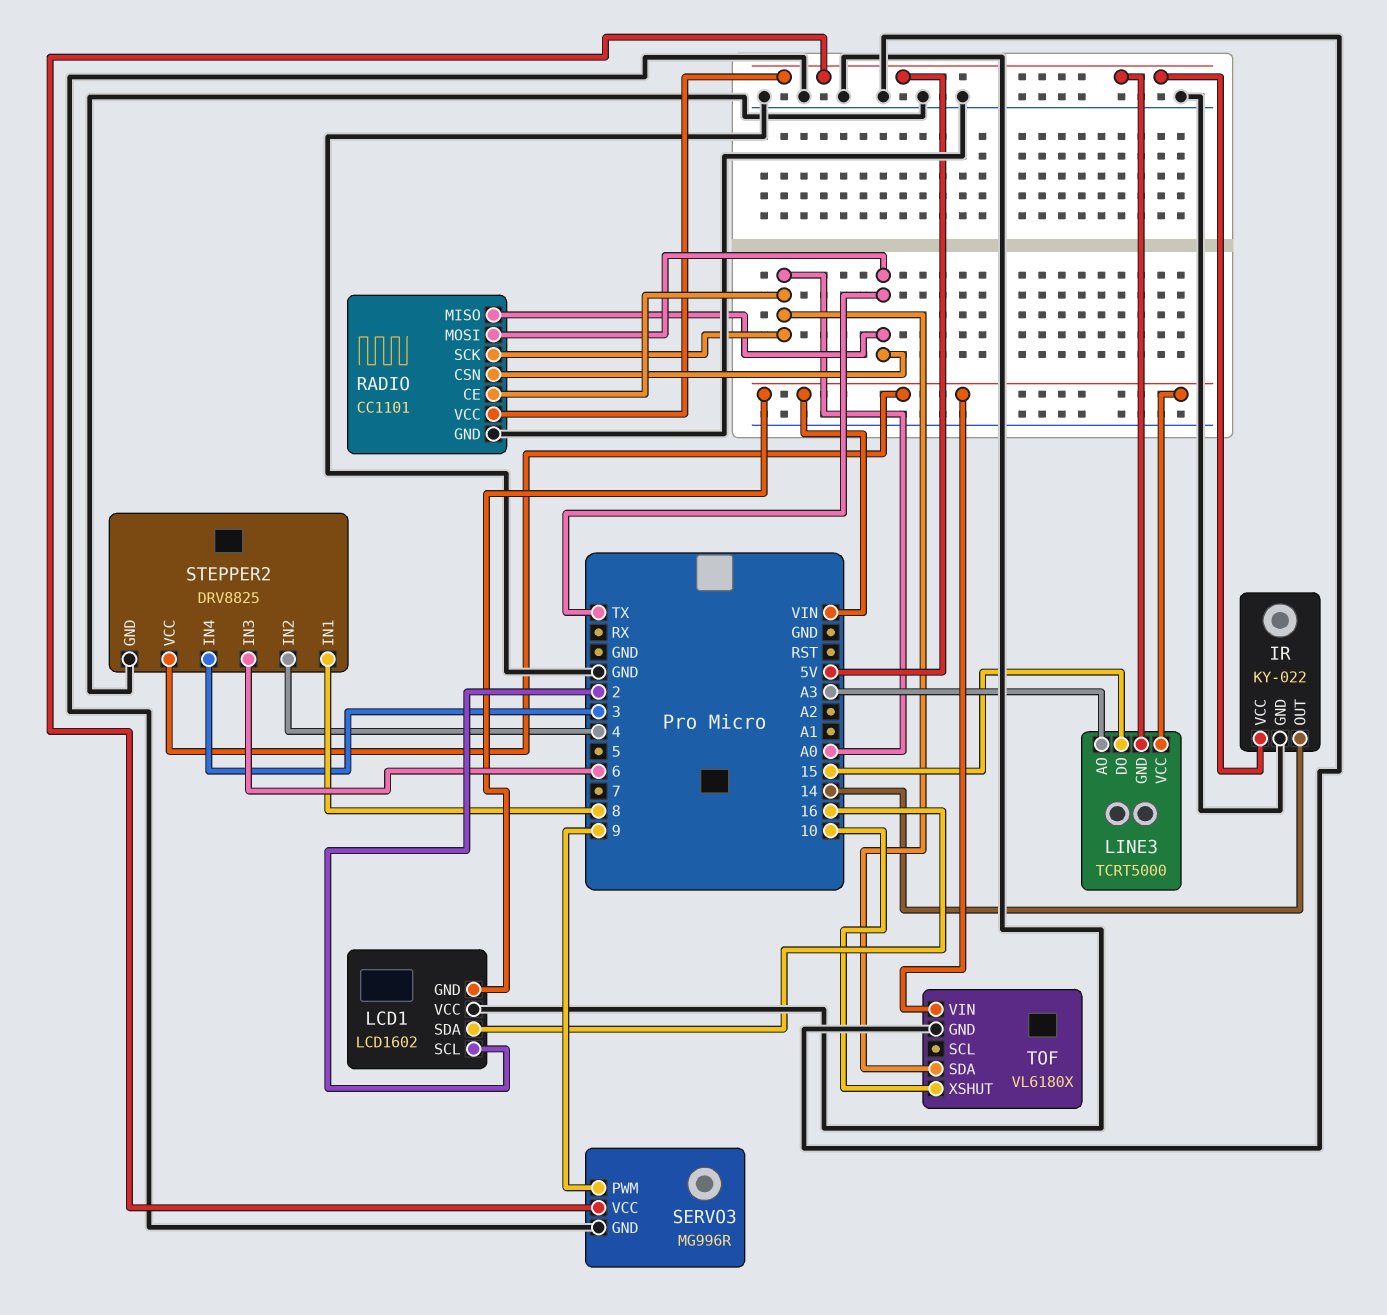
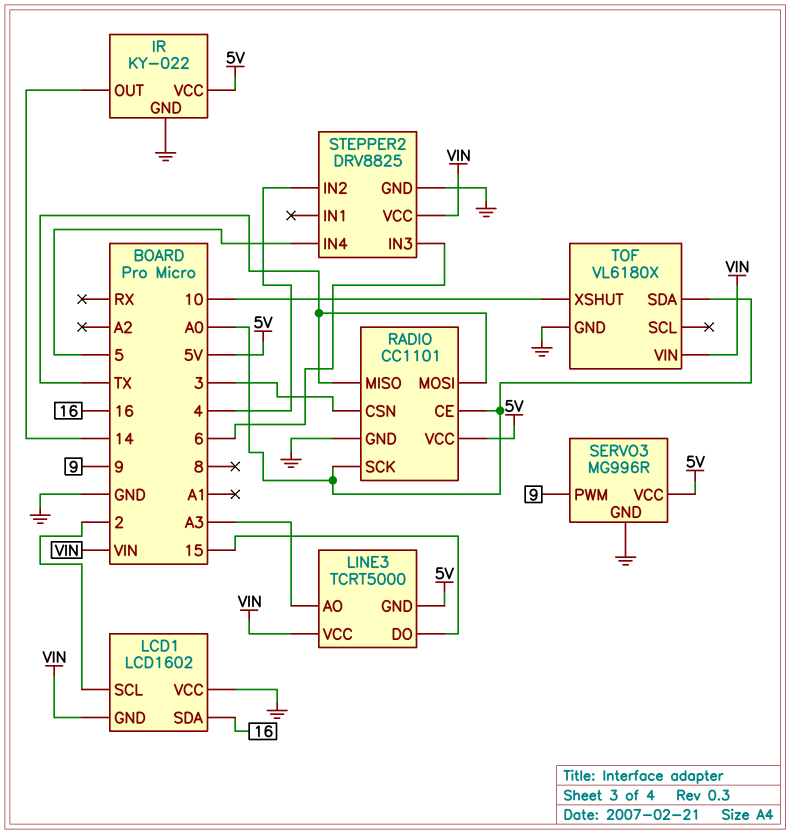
RADIO pin CSN: TX -> 3
STEPPER2 pin IN1: 8 -> none
STEPPER2 pin IN4: 3 -> 5

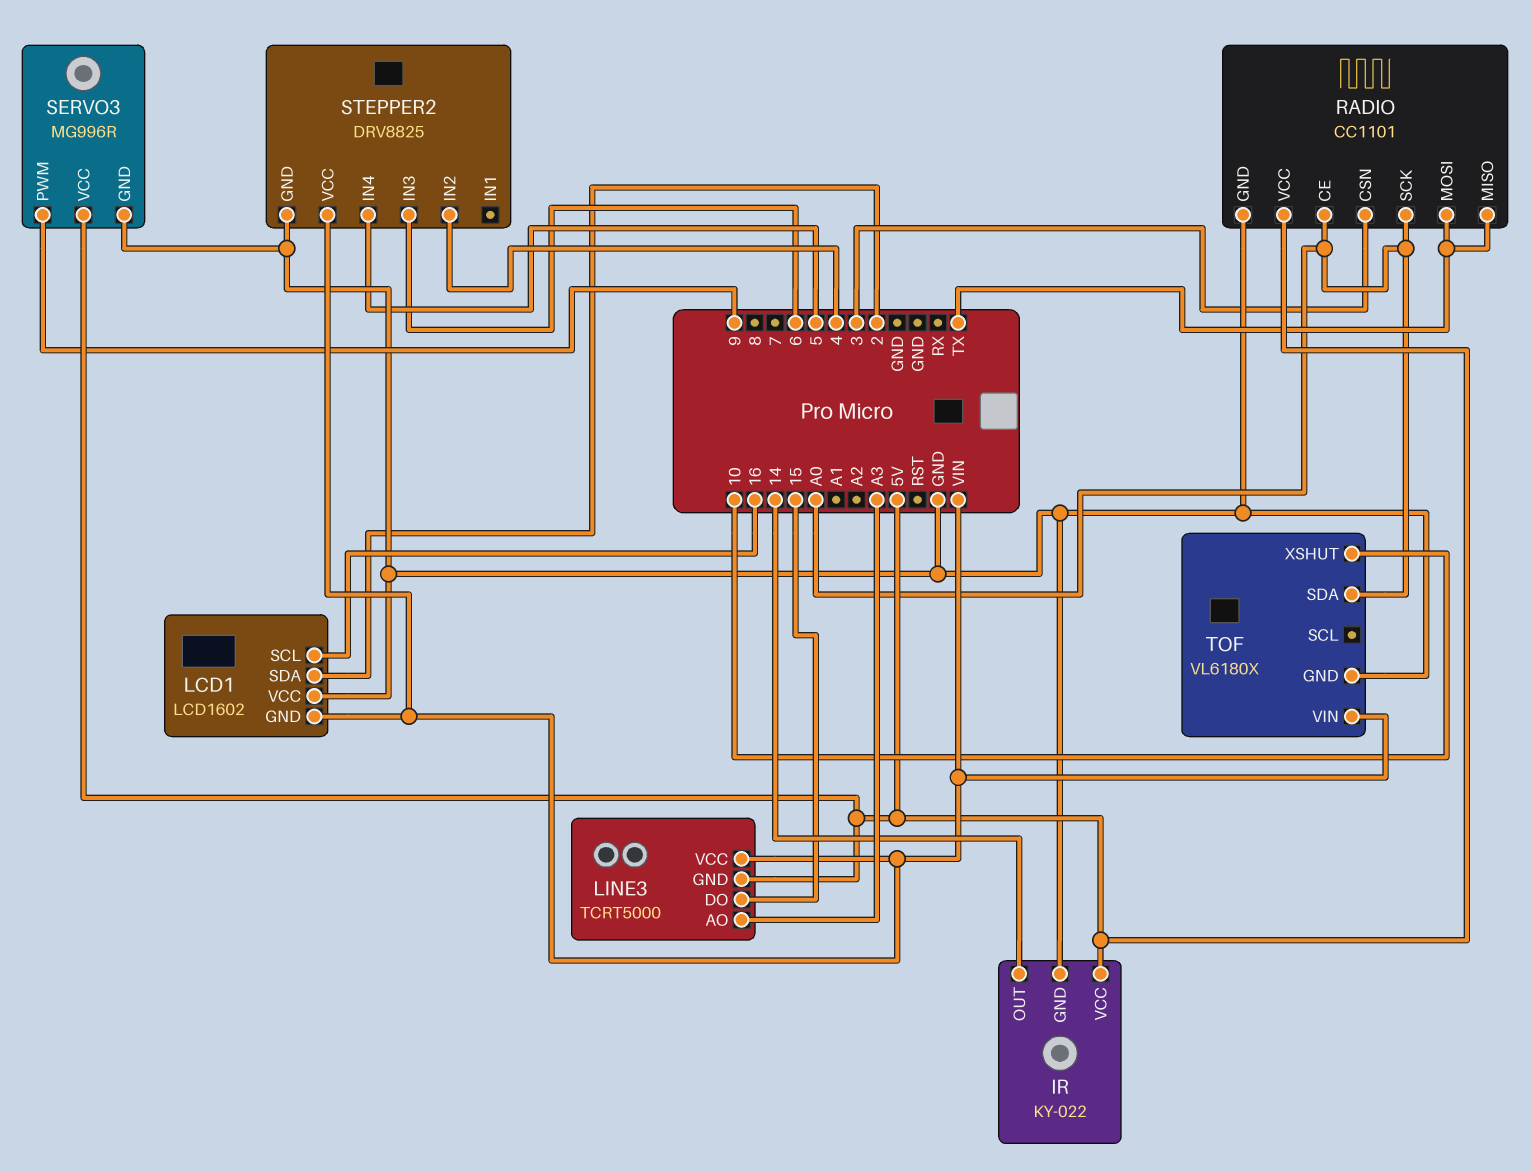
LCD1 pin SCL: 2 -> 16
LCD1 pin SDA: 16 -> 2

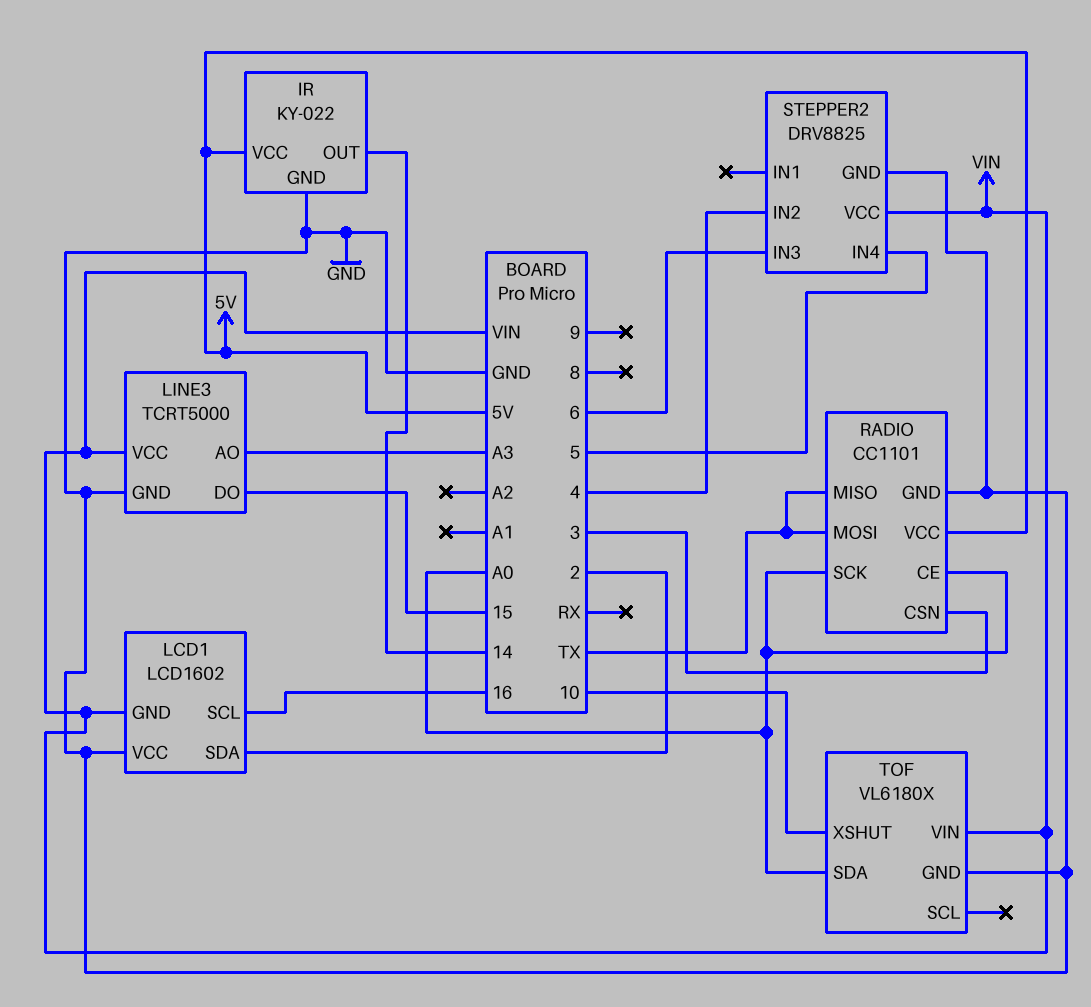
LINE3 pin GND: 5V -> GND
SERVO3: MG996R -> none
SERVO3 pin GND: GND -> none
SERVO3 pin PWM: 9 -> none
SERVO3 pin VCC: 5V -> none

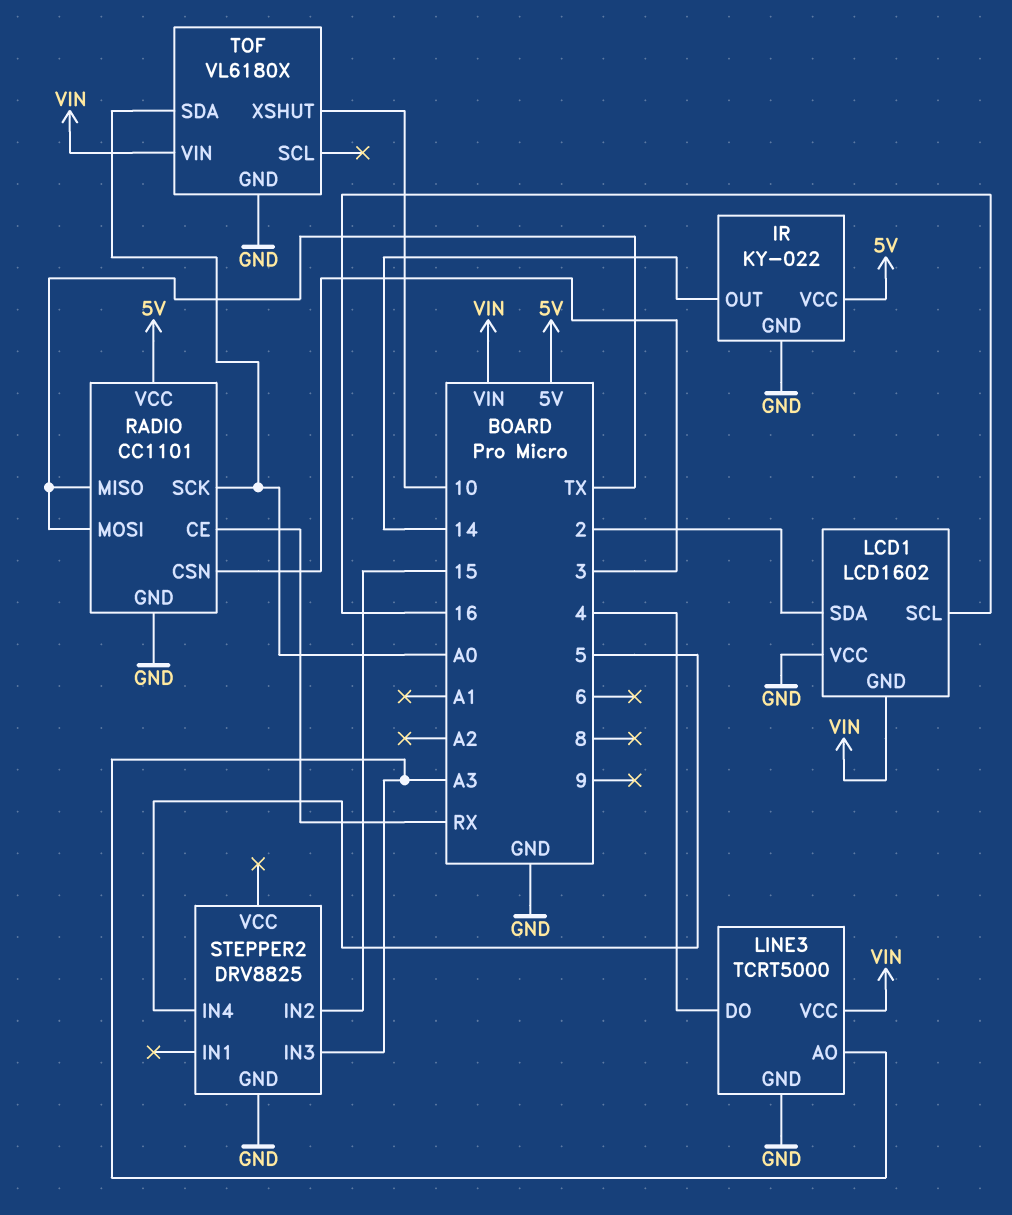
LINE3 pin DO: 15 -> 4
RADIO pin CE: A0 -> RX
STEPPER2 pin IN2: 4 -> 15
STEPPER2 pin IN3: 6 -> A3
STEPPER2 pin VCC: VIN -> none

